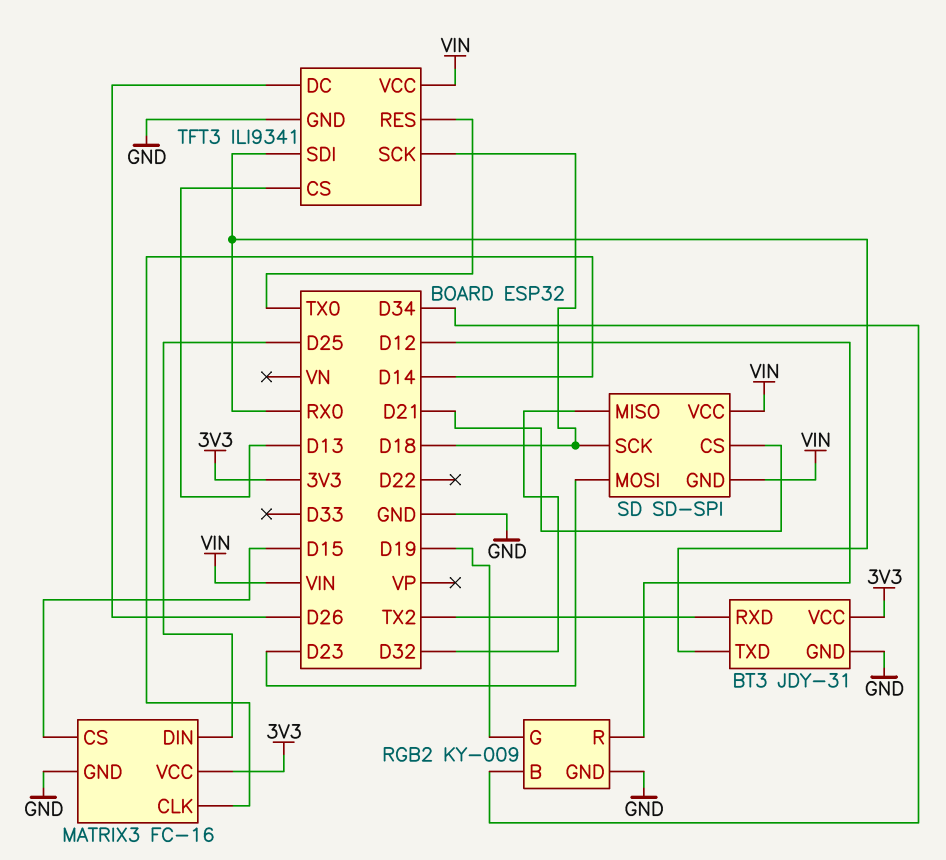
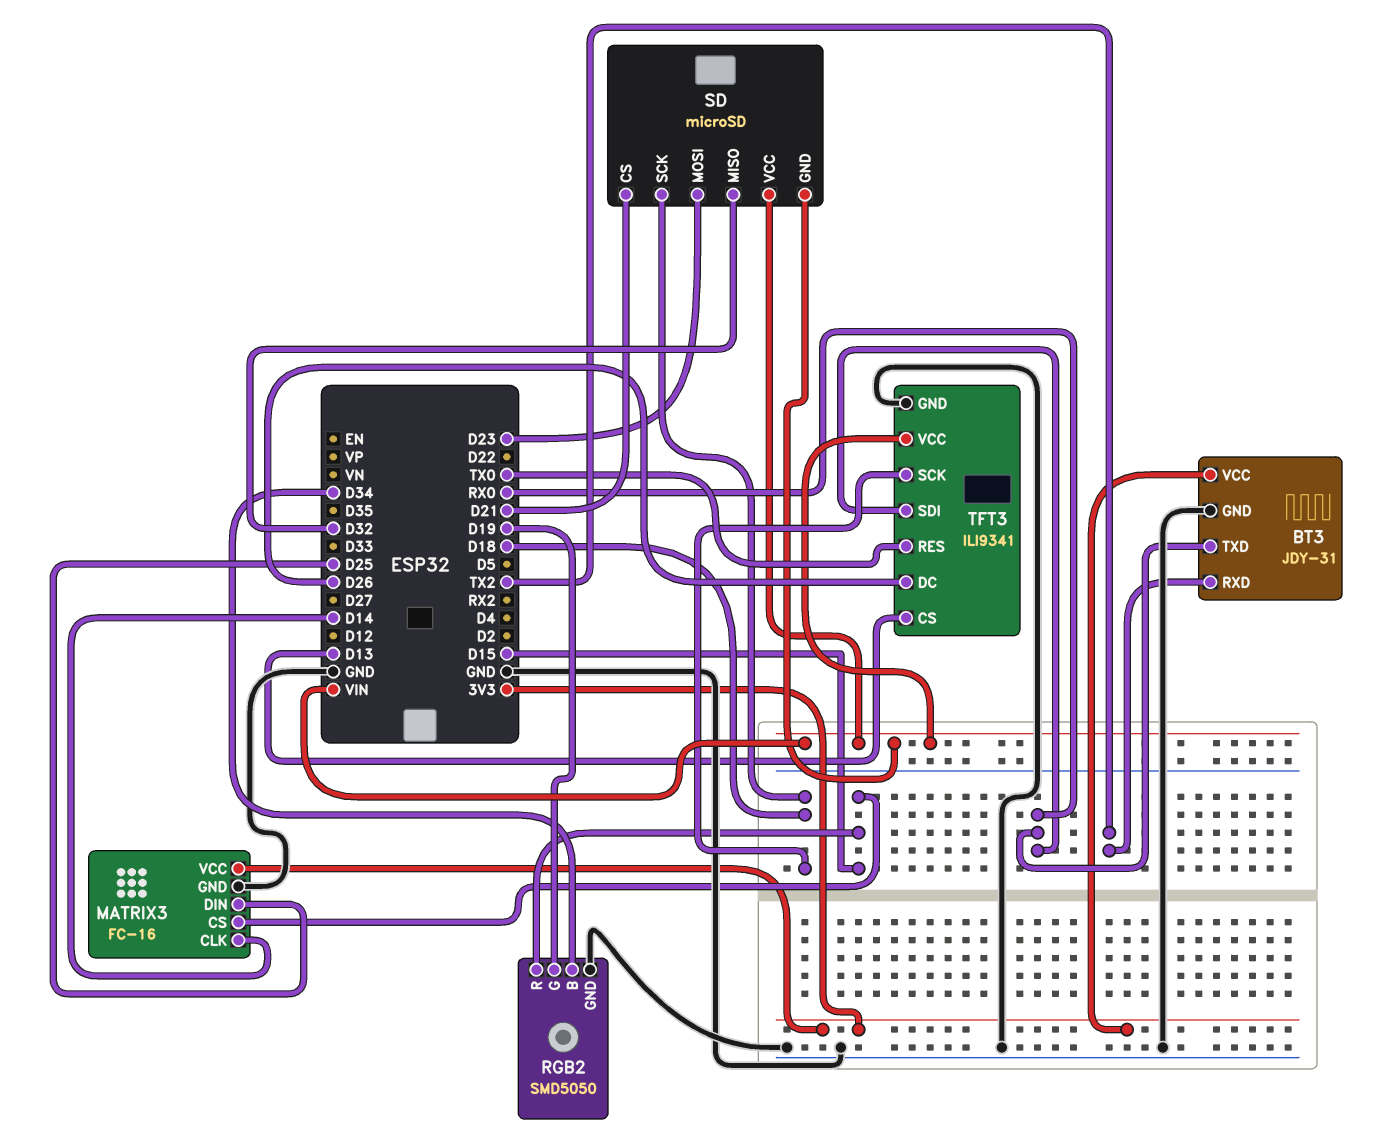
RGB2: KY-009 -> SMD5050
RGB2 pin R: D12 -> D15
SD: SD-SPI -> microSD

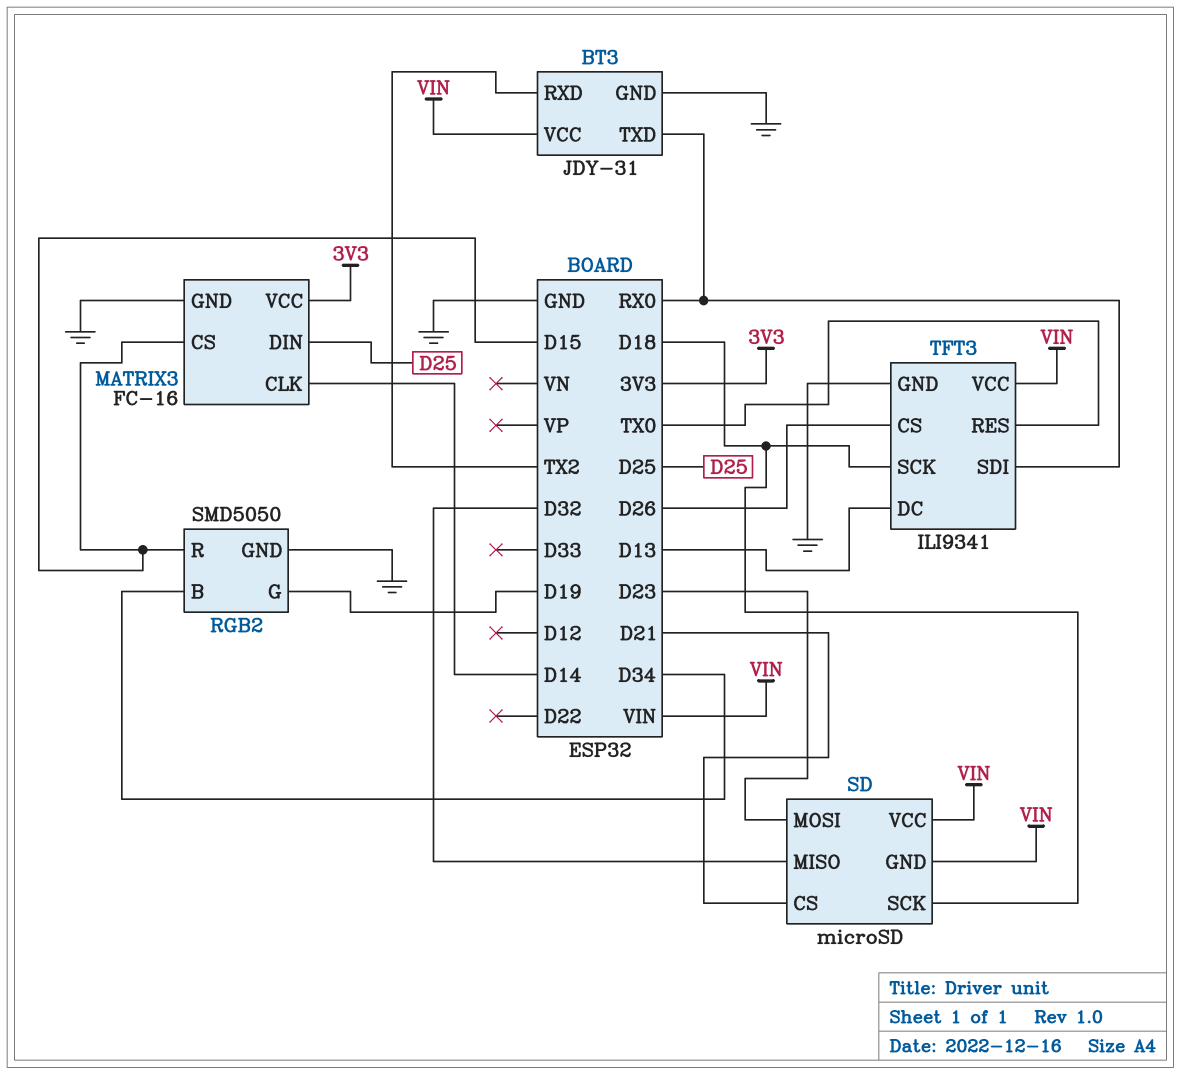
BT3 pin VCC: 3V3 -> VIN
TFT3 pin CS: D13 -> D26
TFT3 pin DC: D26 -> D13

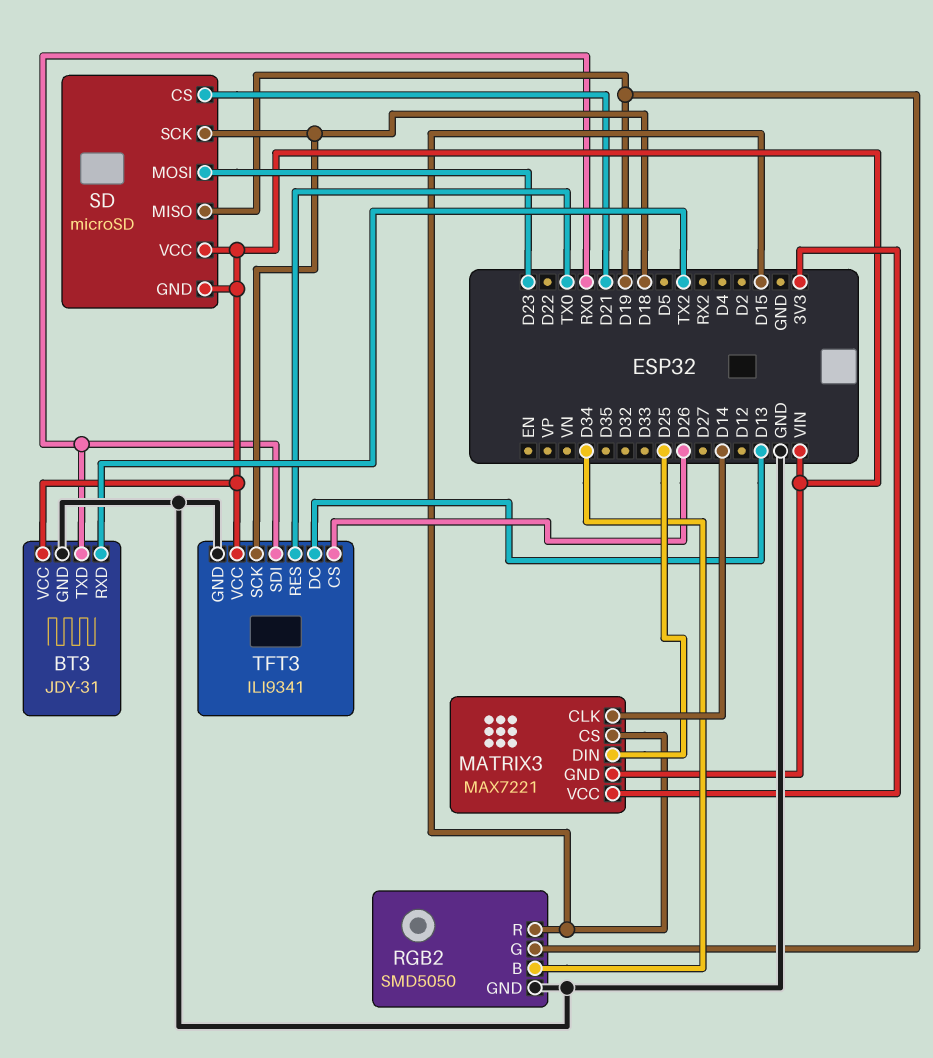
MATRIX3: FC-16 -> MAX7221
MATRIX3 pin GND: GND -> VIN
SD pin MISO: D32 -> D19

